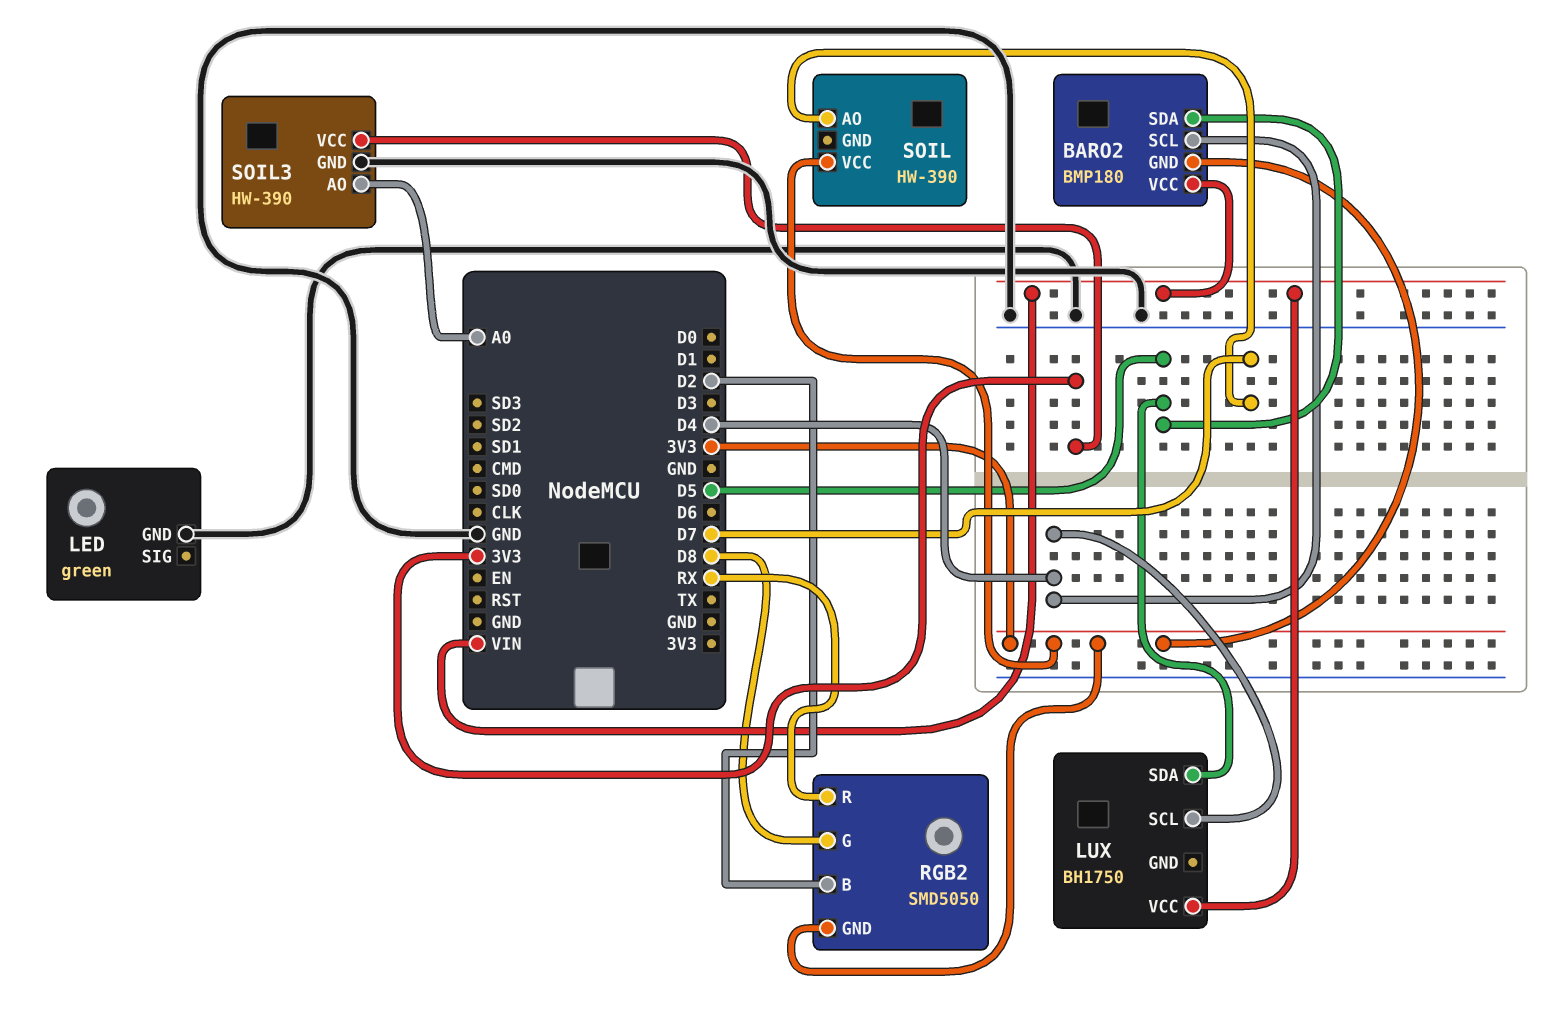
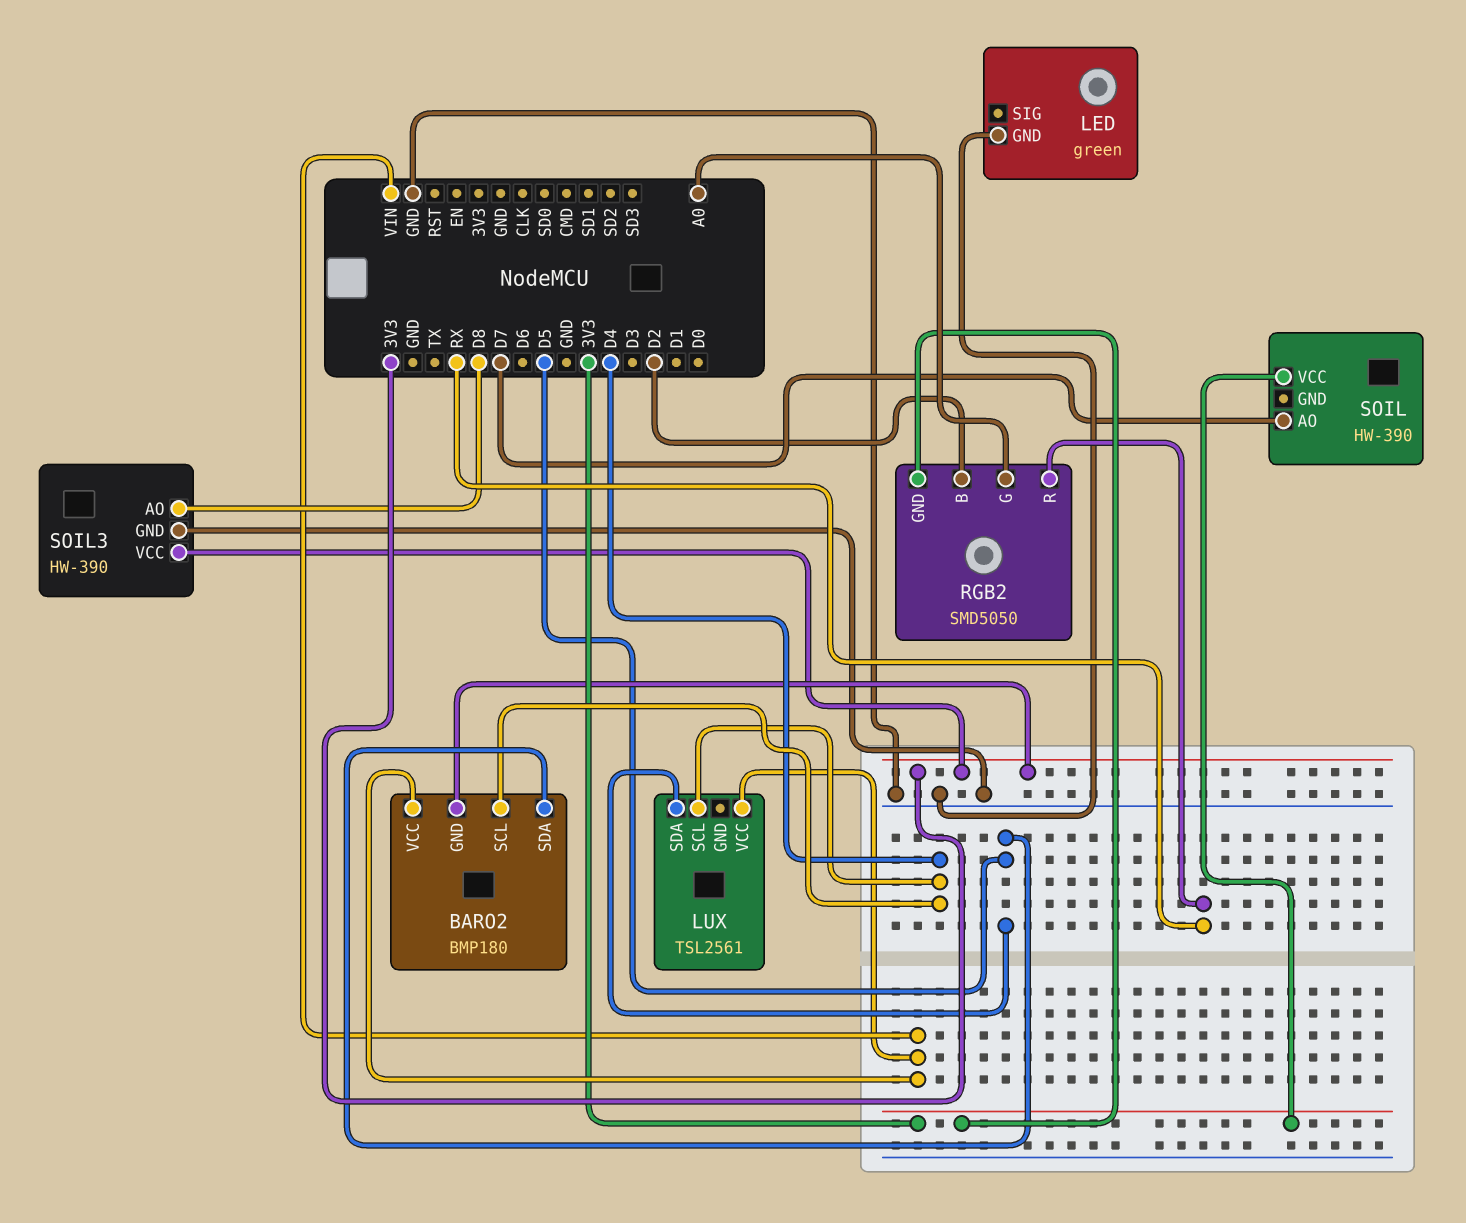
LUX: BH1750 -> TSL2561
RGB2 pin G: D8 -> A0
SOIL3 pin AO: A0 -> D8

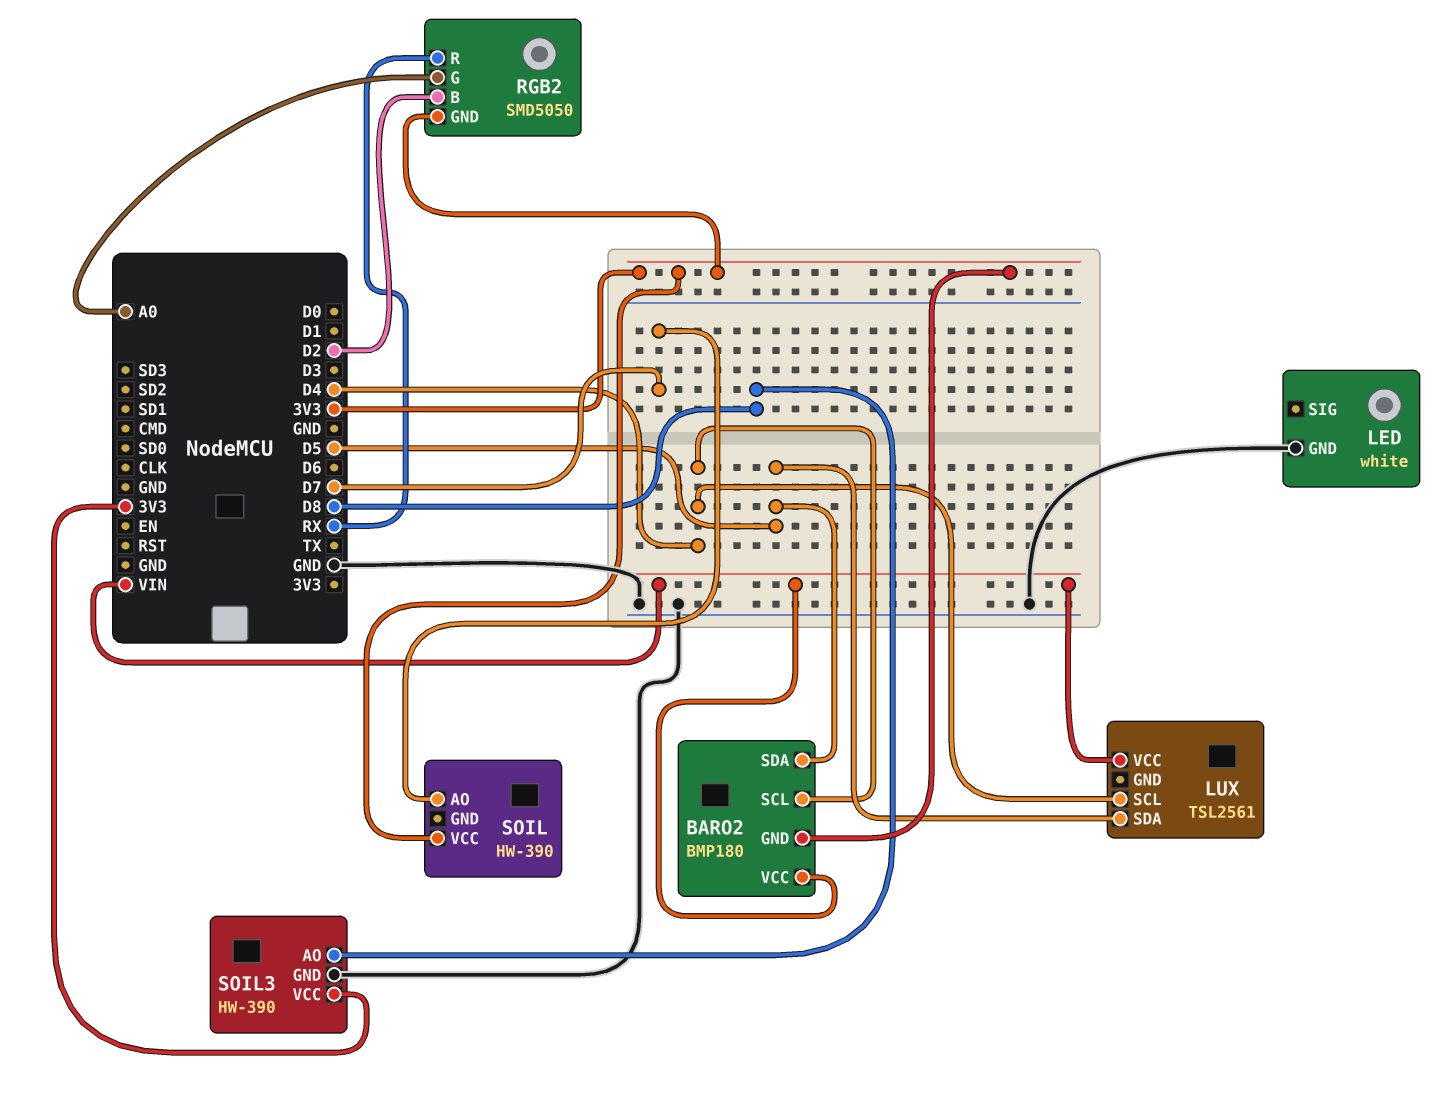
LED: green -> white

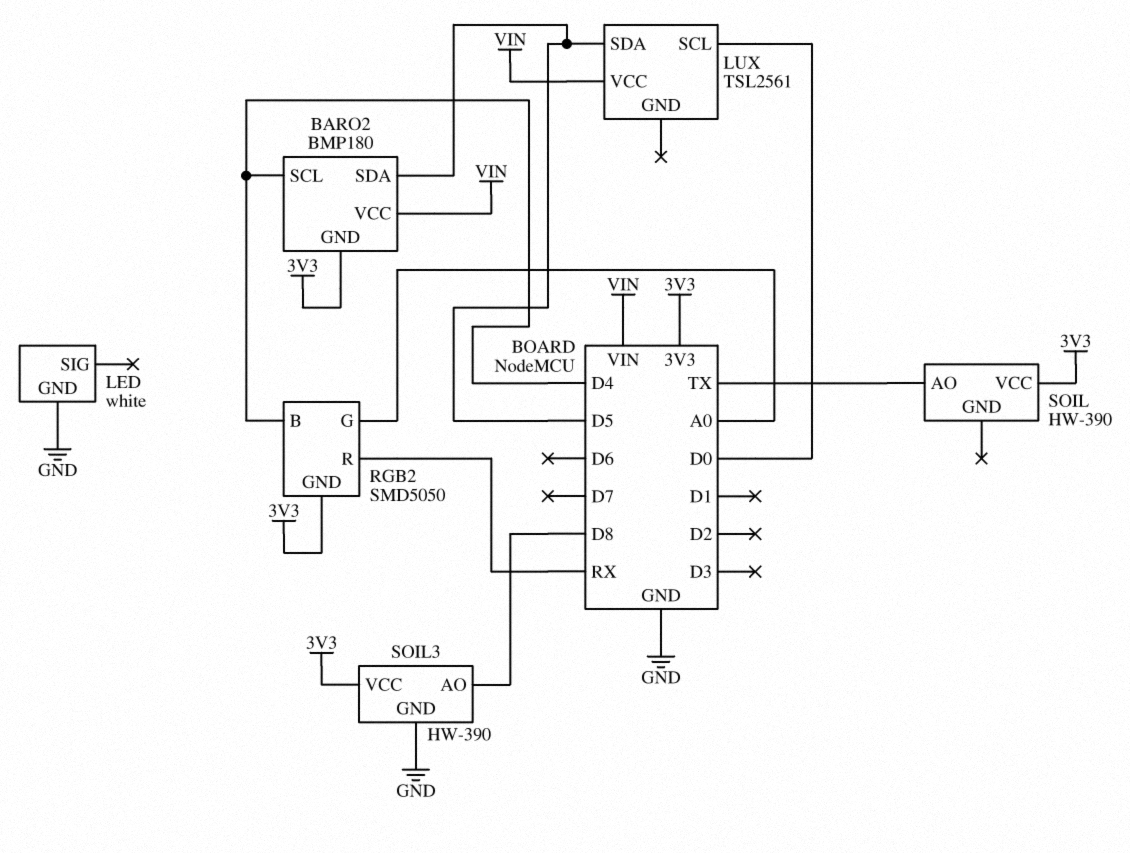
LUX pin SCL: D4 -> D0
RGB2 pin B: D2 -> D4
SOIL pin AO: D7 -> TX

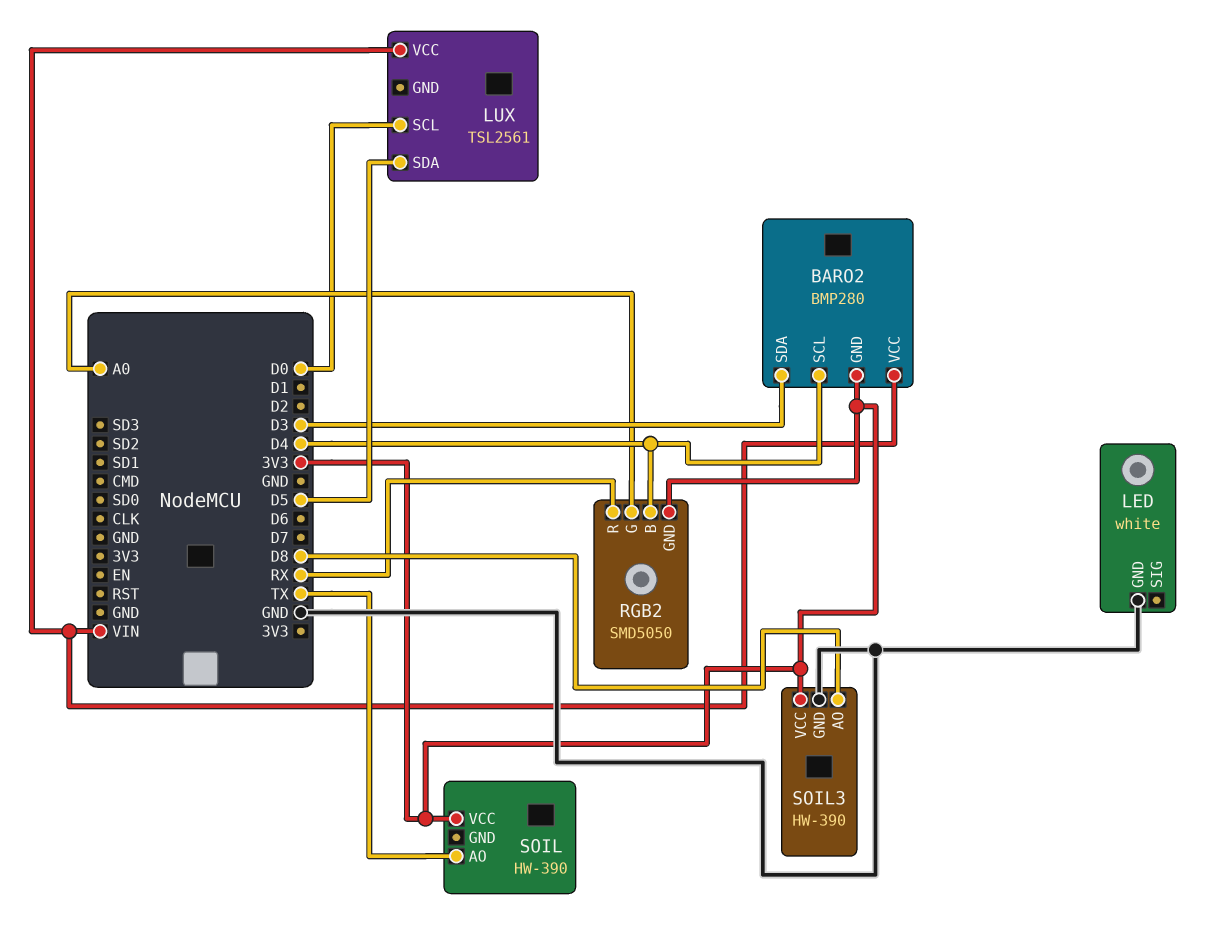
BARO2: BMP180 -> BMP280
BARO2 pin SDA: D5 -> D3

